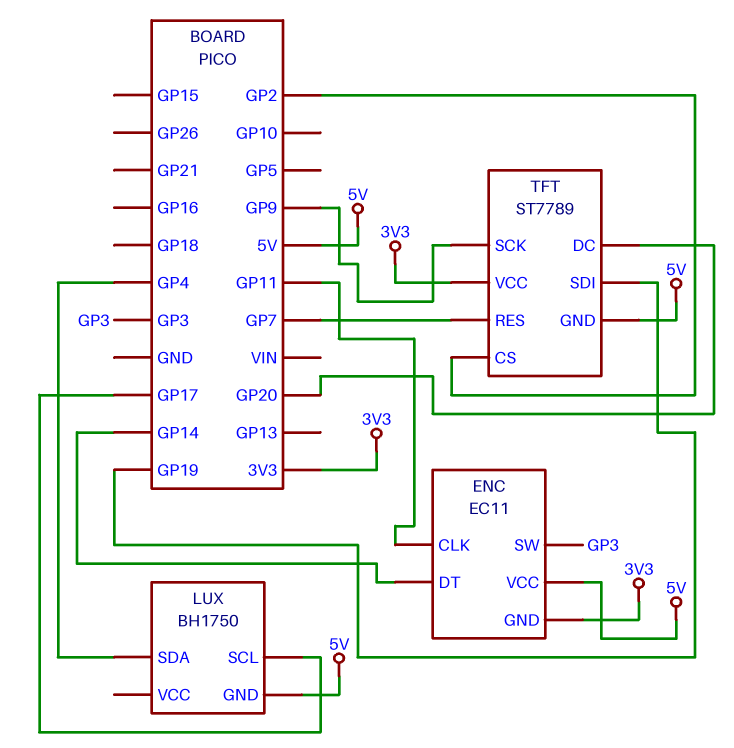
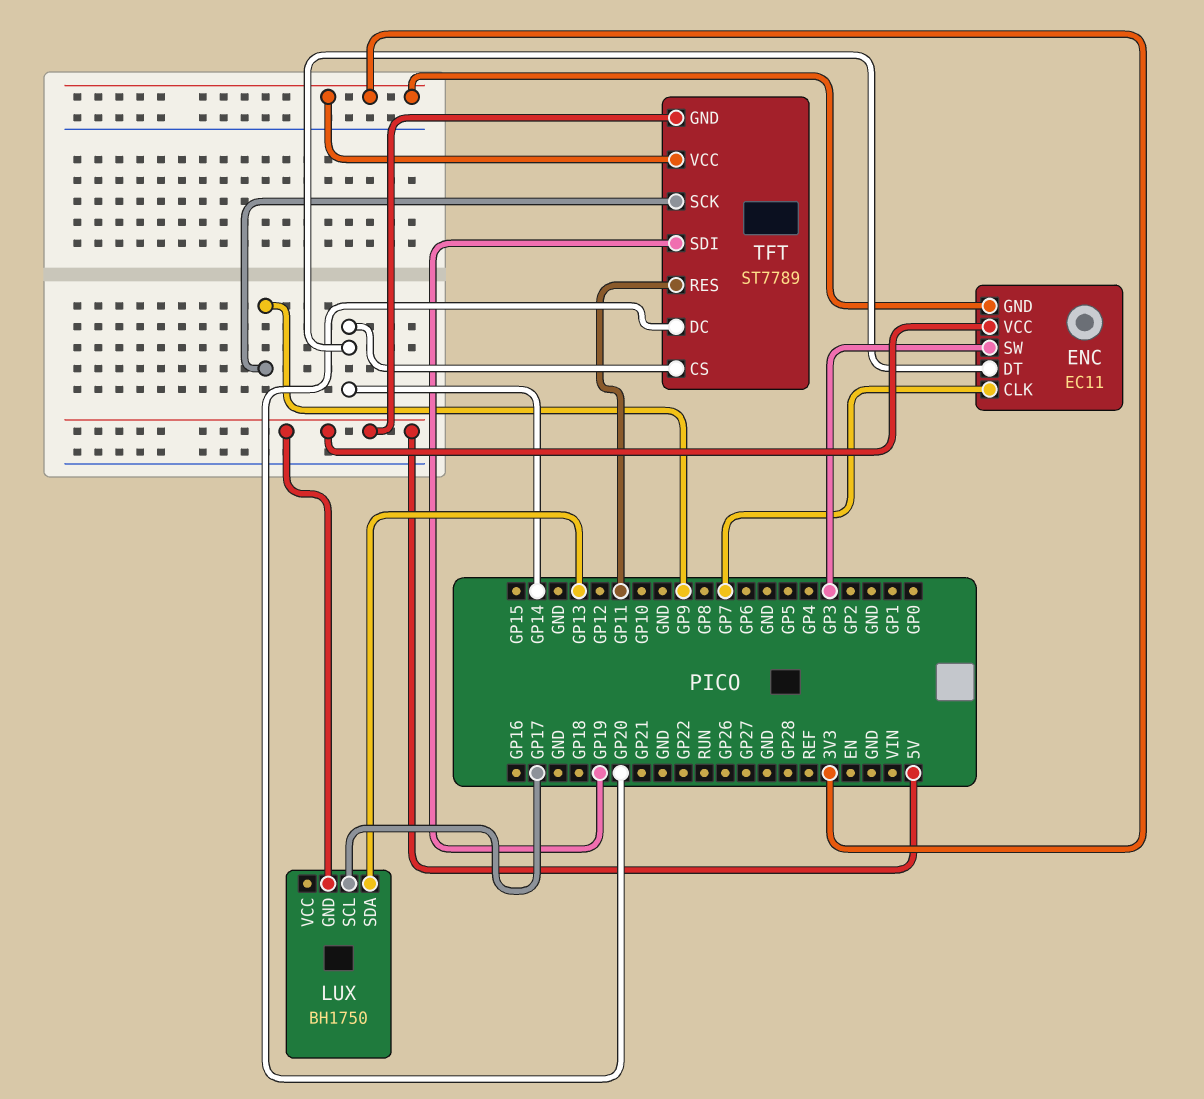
ENC pin CLK: GP11 -> GP7
LUX pin SDA: GP4 -> GP13
TFT pin CS: GP2 -> GP14
TFT pin RES: GP7 -> GP11

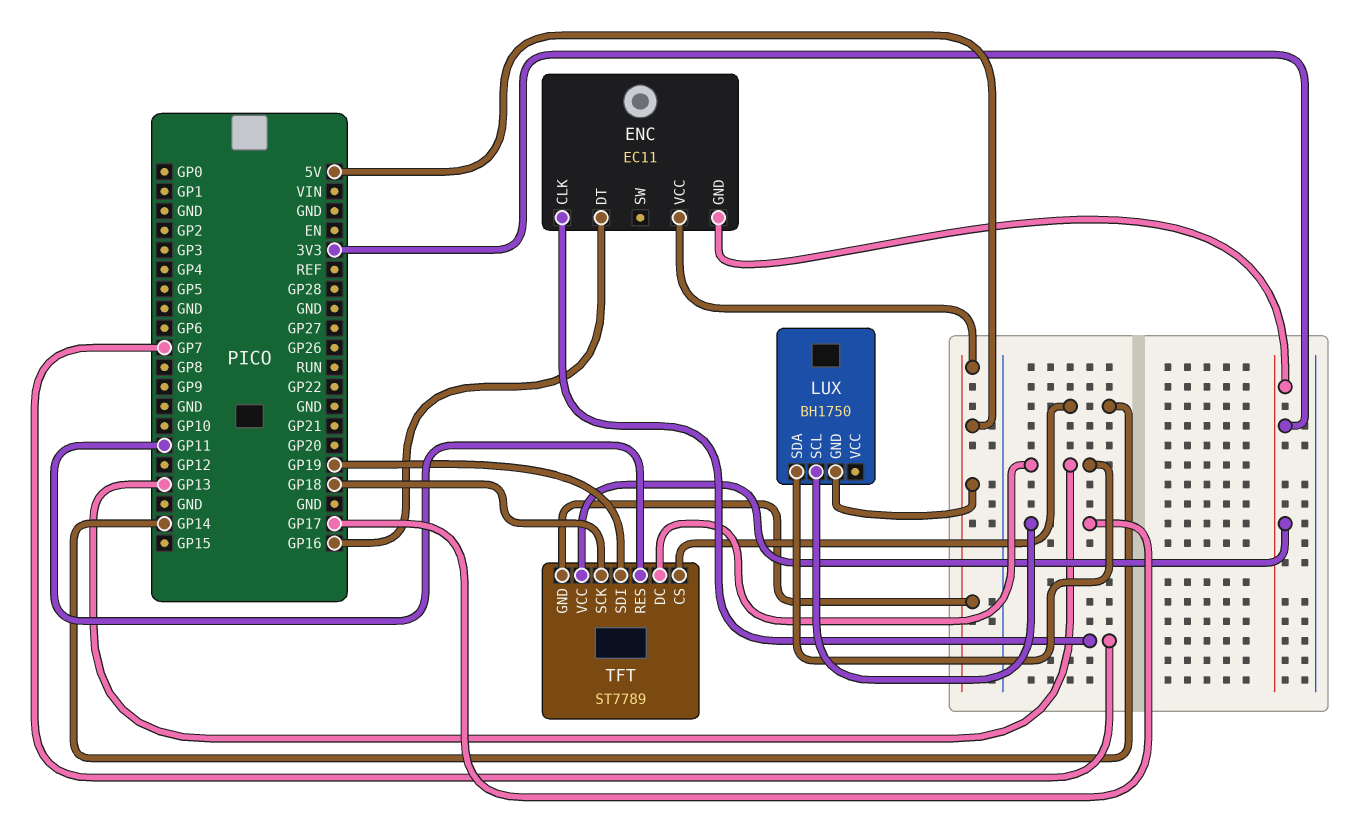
ENC pin DT: GP14 -> GP16
ENC pin SW: GP3 -> none
TFT pin DC: GP20 -> GP13
TFT pin SCK: GP9 -> GP18

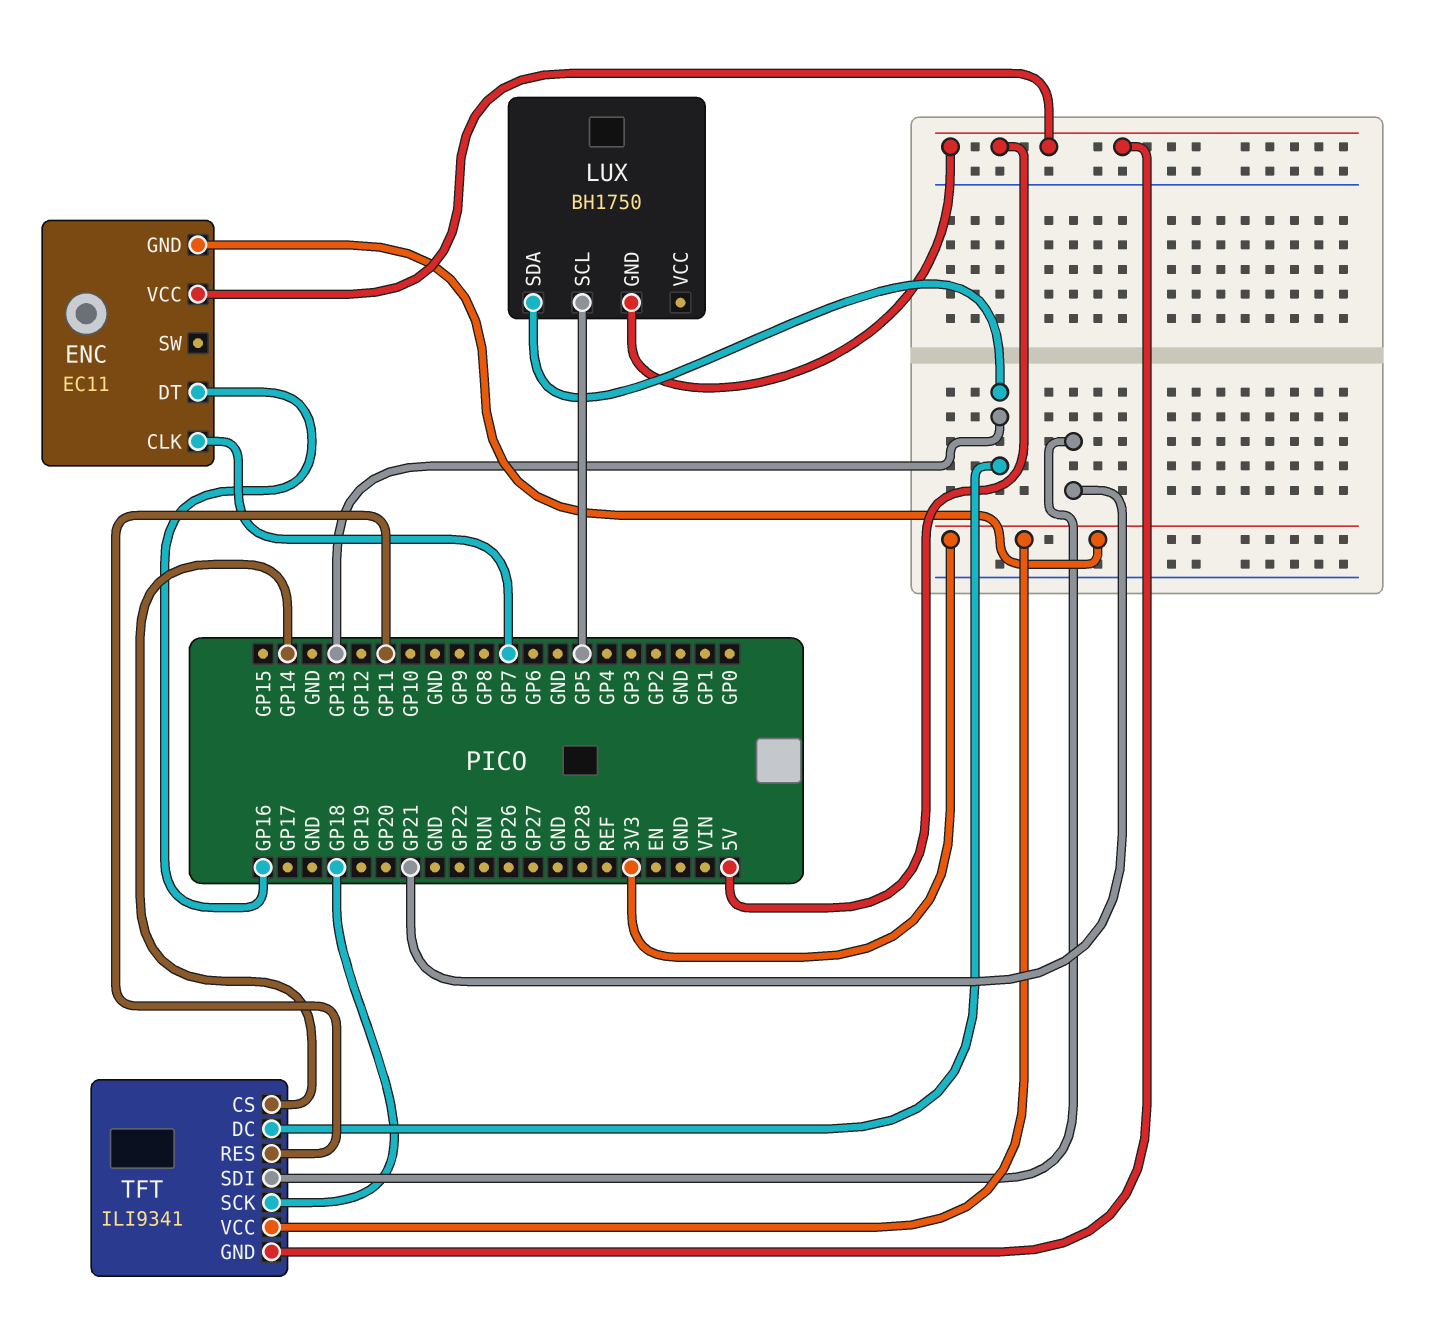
LUX pin SCL: GP17 -> GP5
TFT: ST7789 -> ILI9341
TFT pin SDI: GP19 -> GP21

